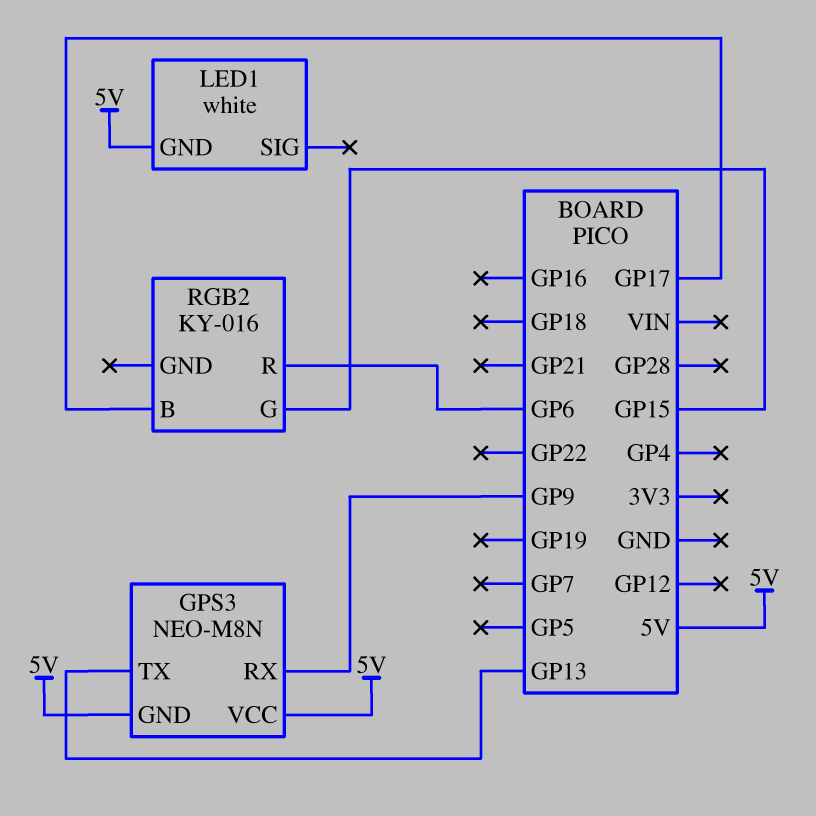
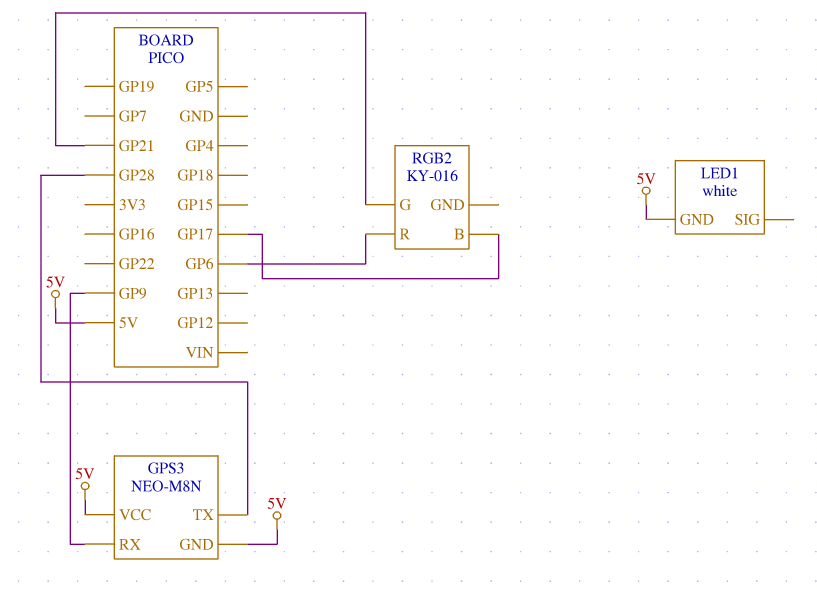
GPS3 pin TX: GP13 -> GP28
RGB2 pin G: GP15 -> GP21

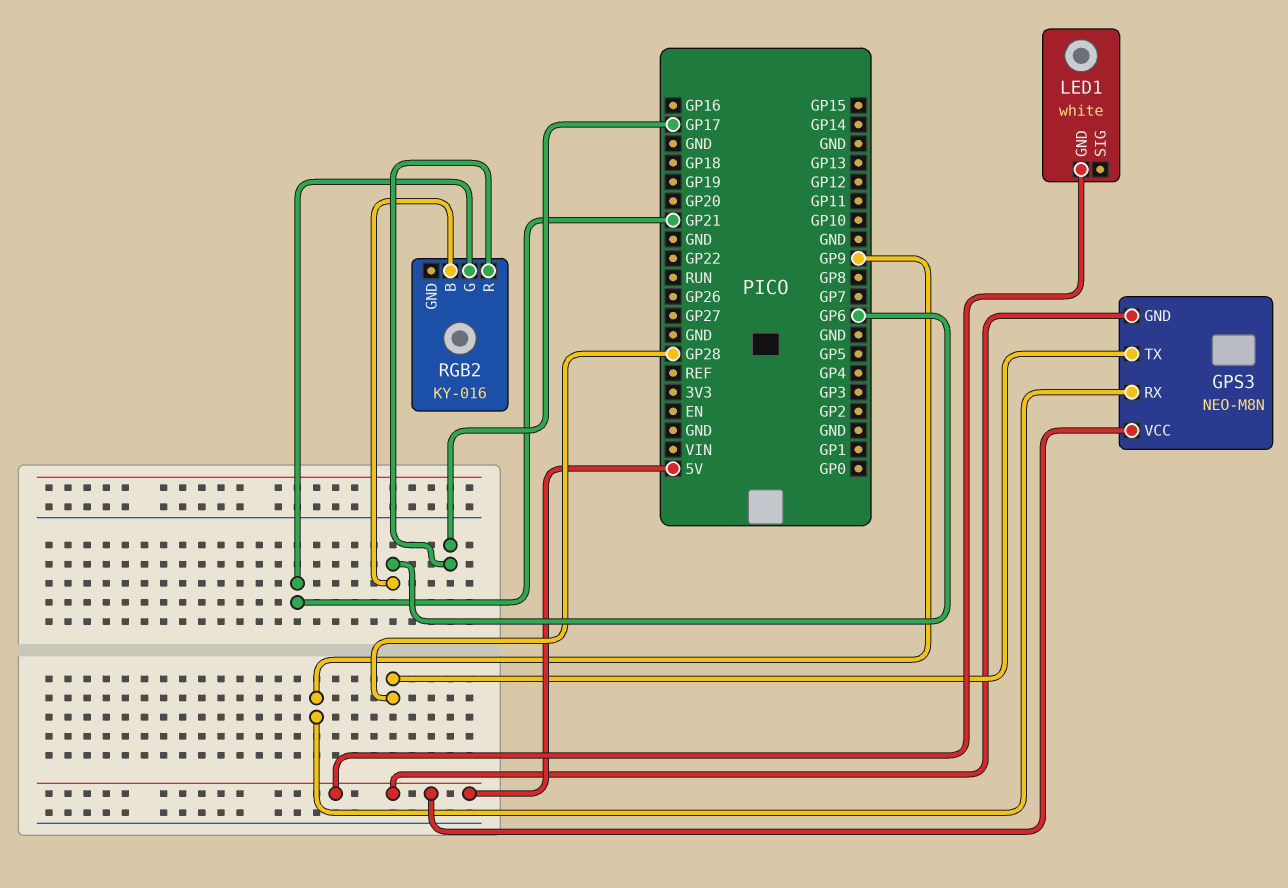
RGB2 pin B: GP17 -> GP6
RGB2 pin R: GP6 -> GP17

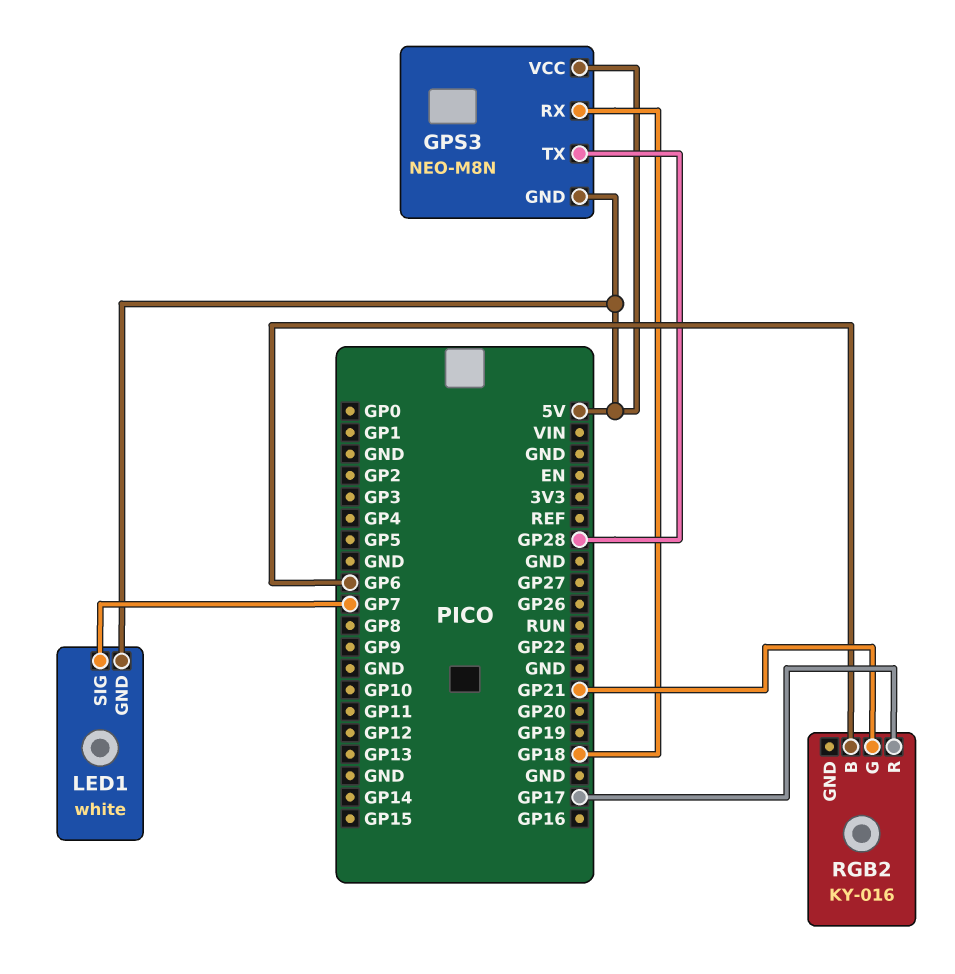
GPS3 pin RX: GP9 -> GP18
LED1 pin SIG: none -> GP7

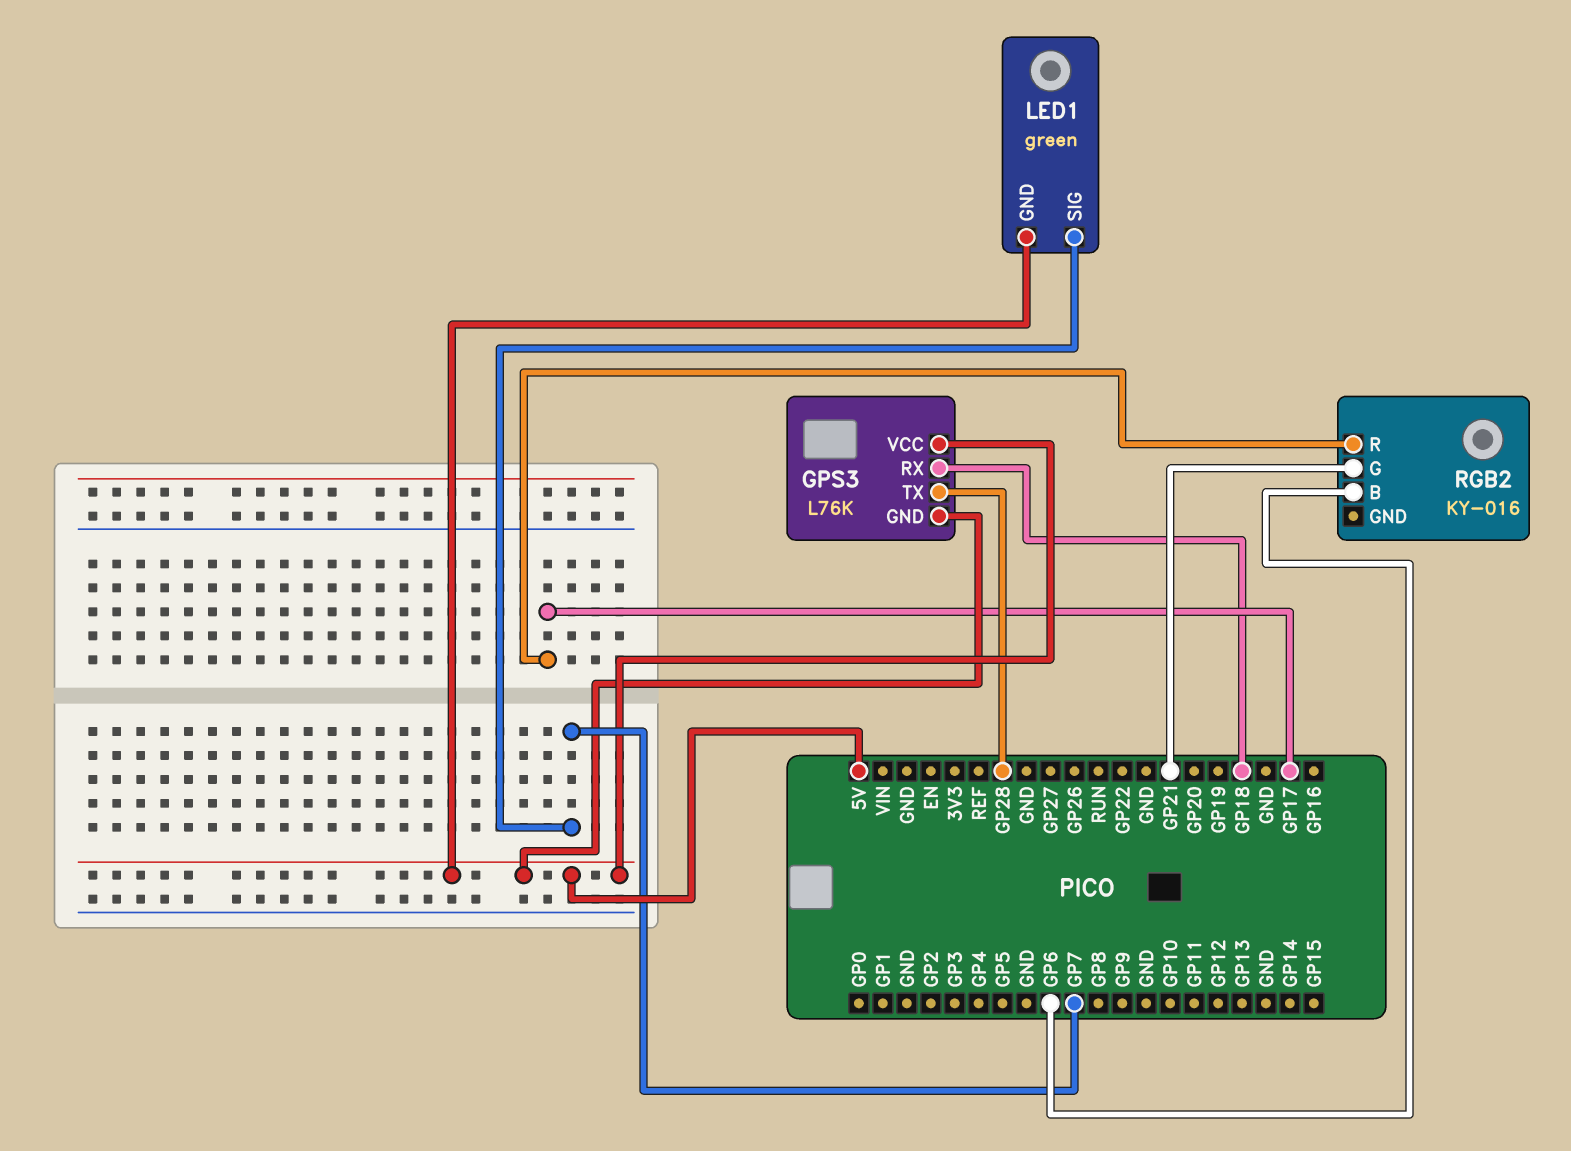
GPS3: NEO-M8N -> L76K
LED1: white -> green

